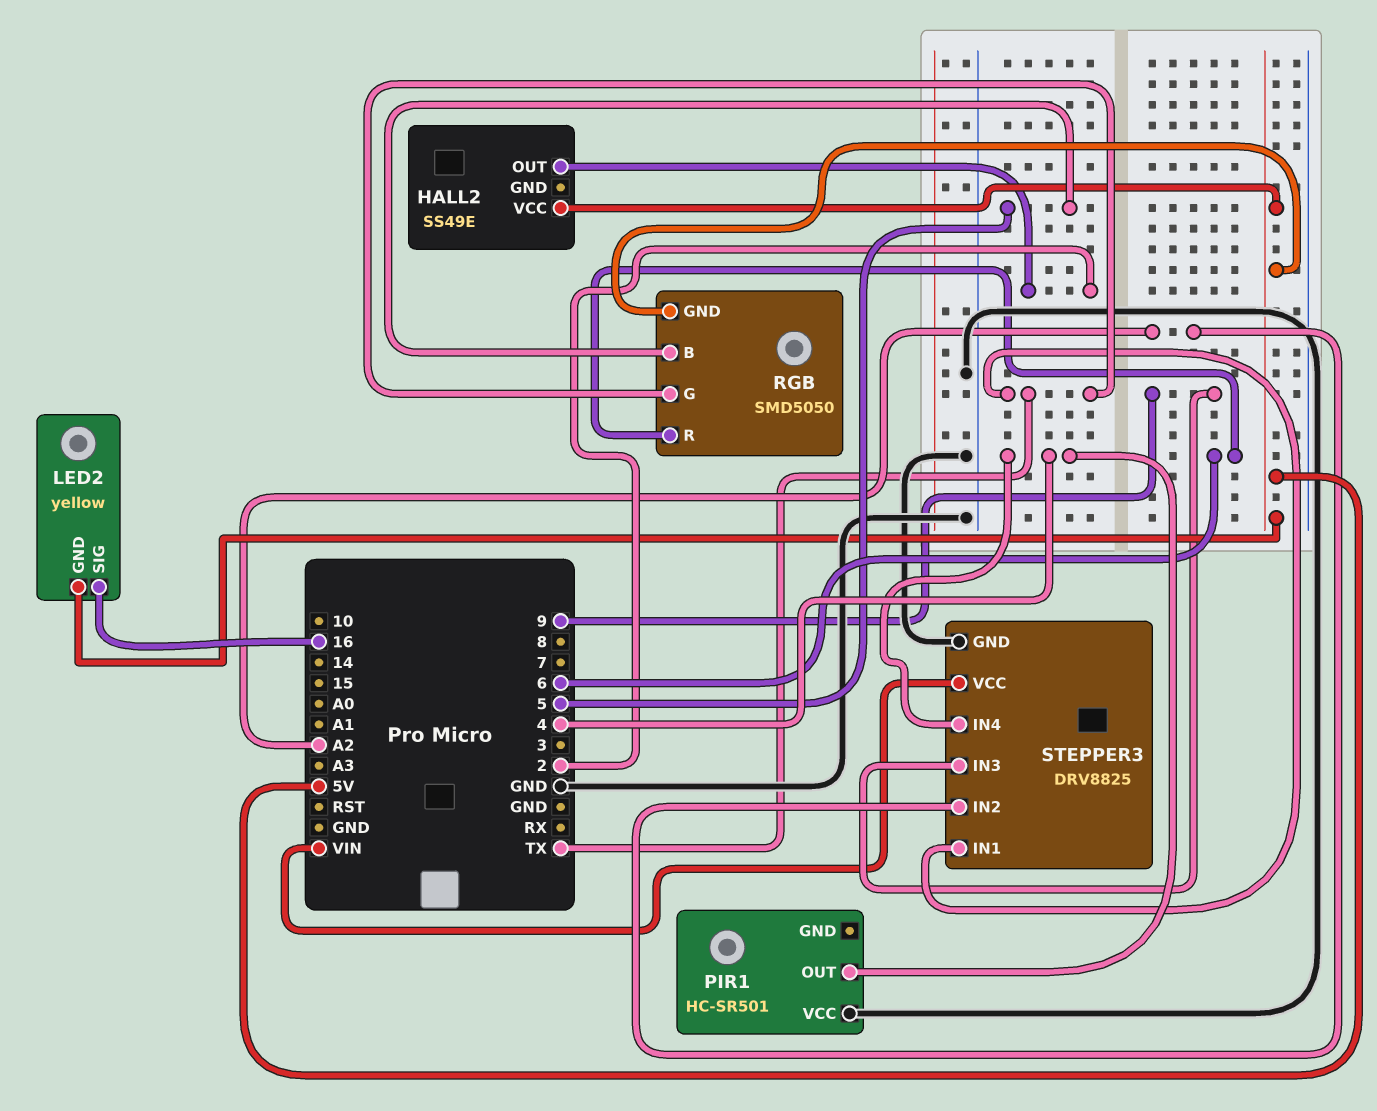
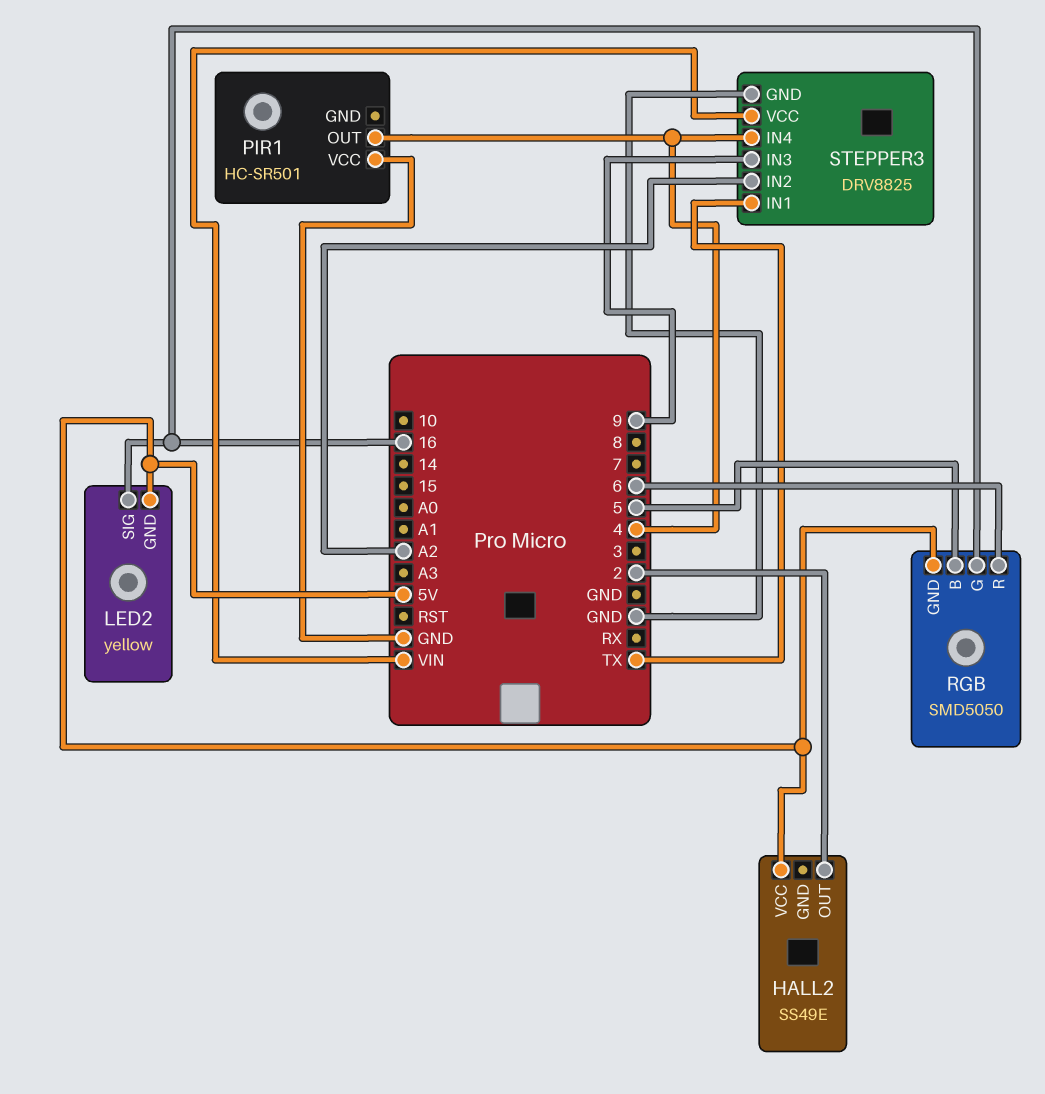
RGB pin G: TX -> 16

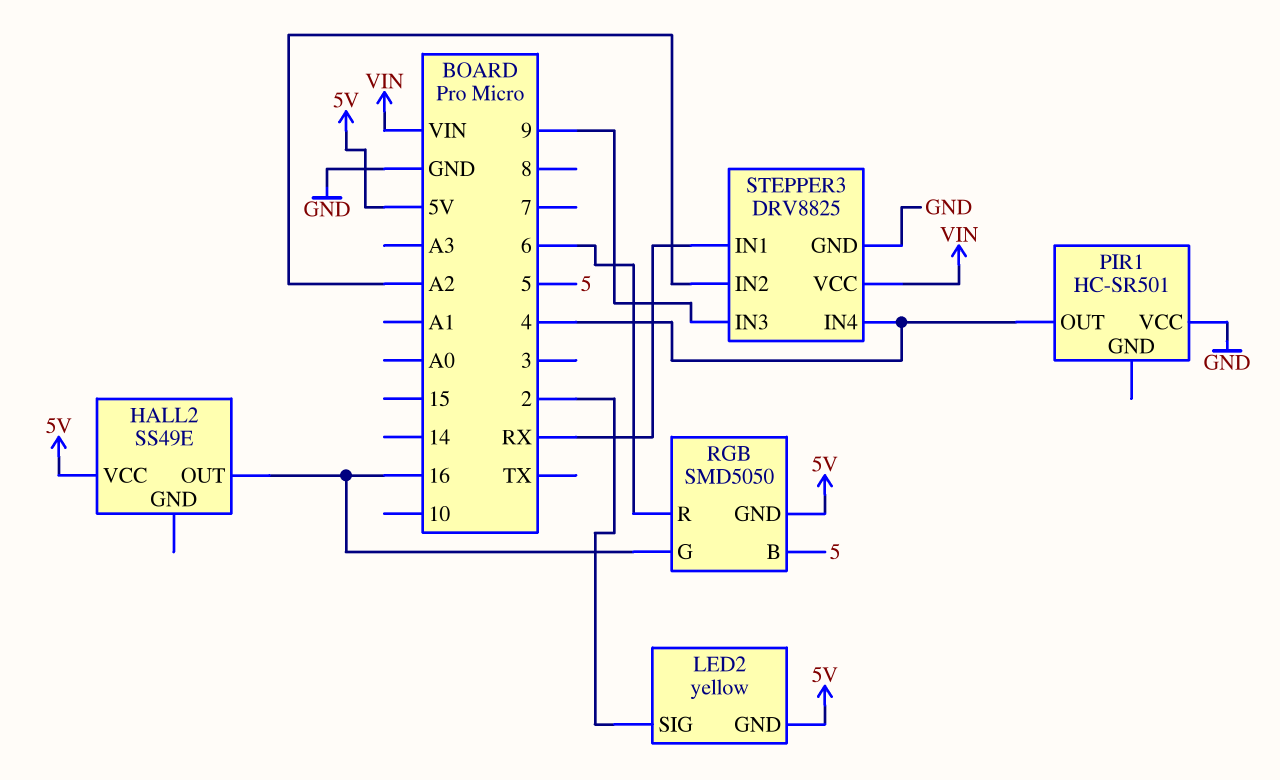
HALL2 pin OUT: 2 -> 16
LED2 pin SIG: 16 -> 2
STEPPER3 pin IN1: TX -> RX

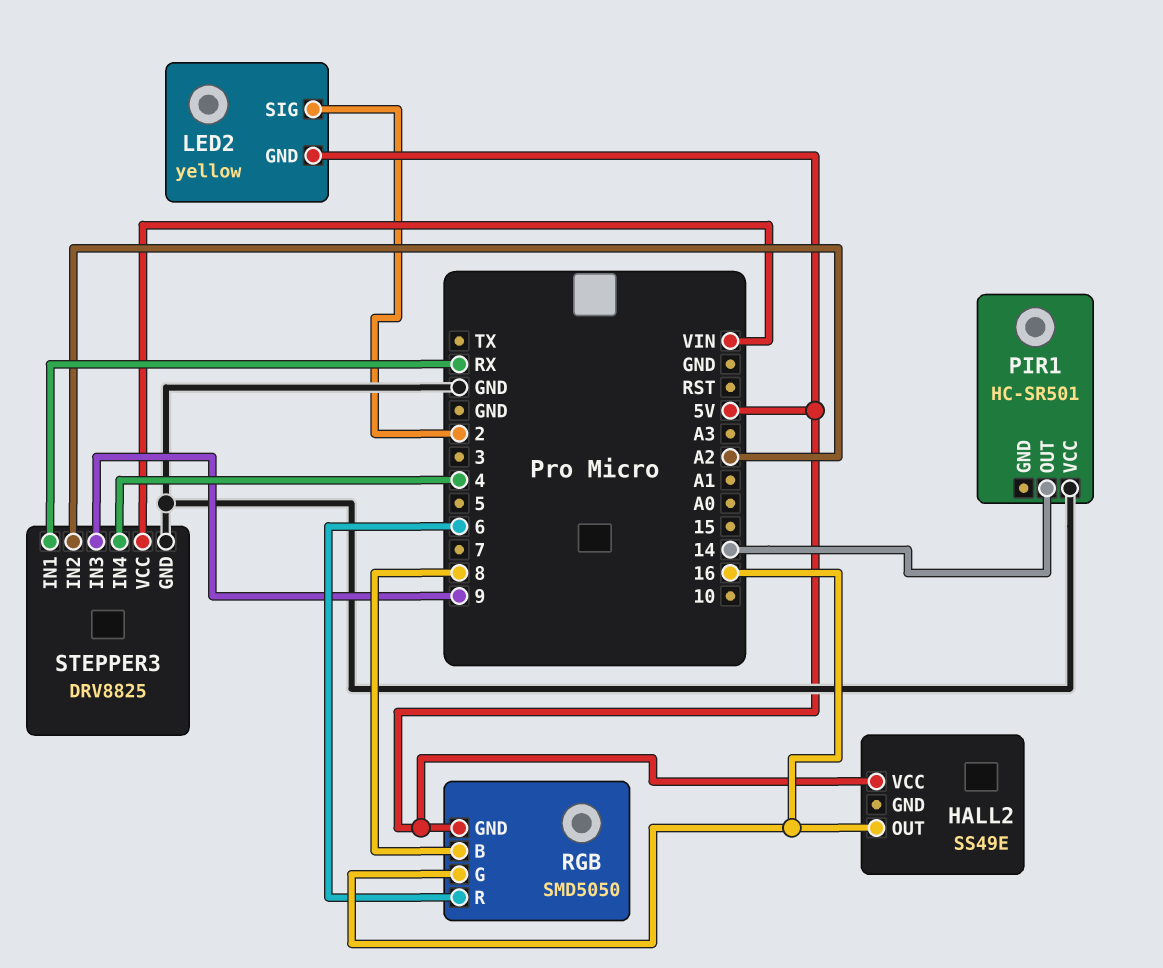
PIR1 pin OUT: 4 -> 14
RGB pin B: 5 -> 8

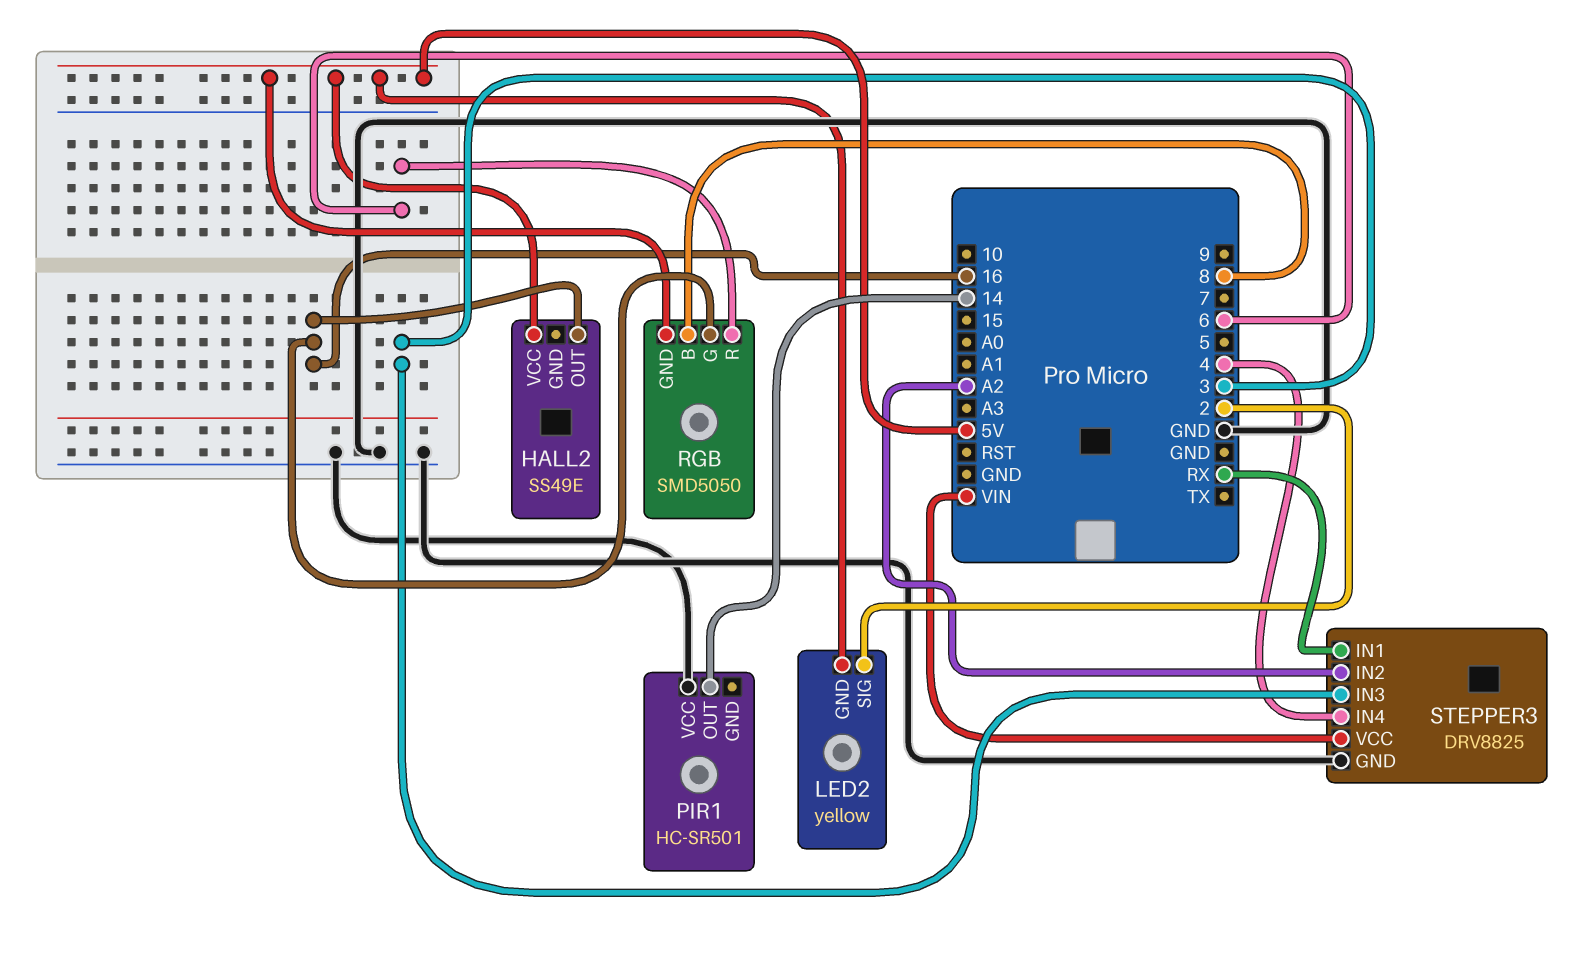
STEPPER3 pin IN3: 9 -> 3

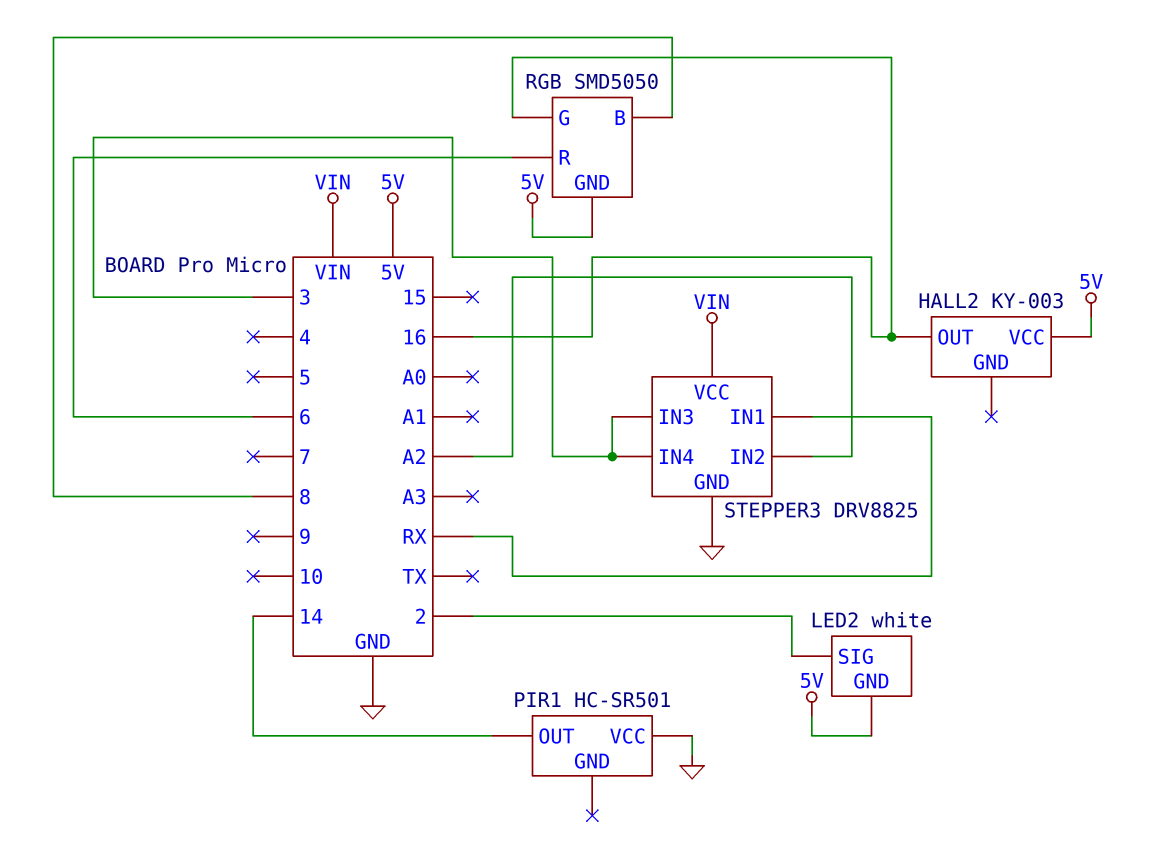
HALL2: SS49E -> KY-003
LED2: yellow -> white
STEPPER3 pin IN4: 4 -> 3

